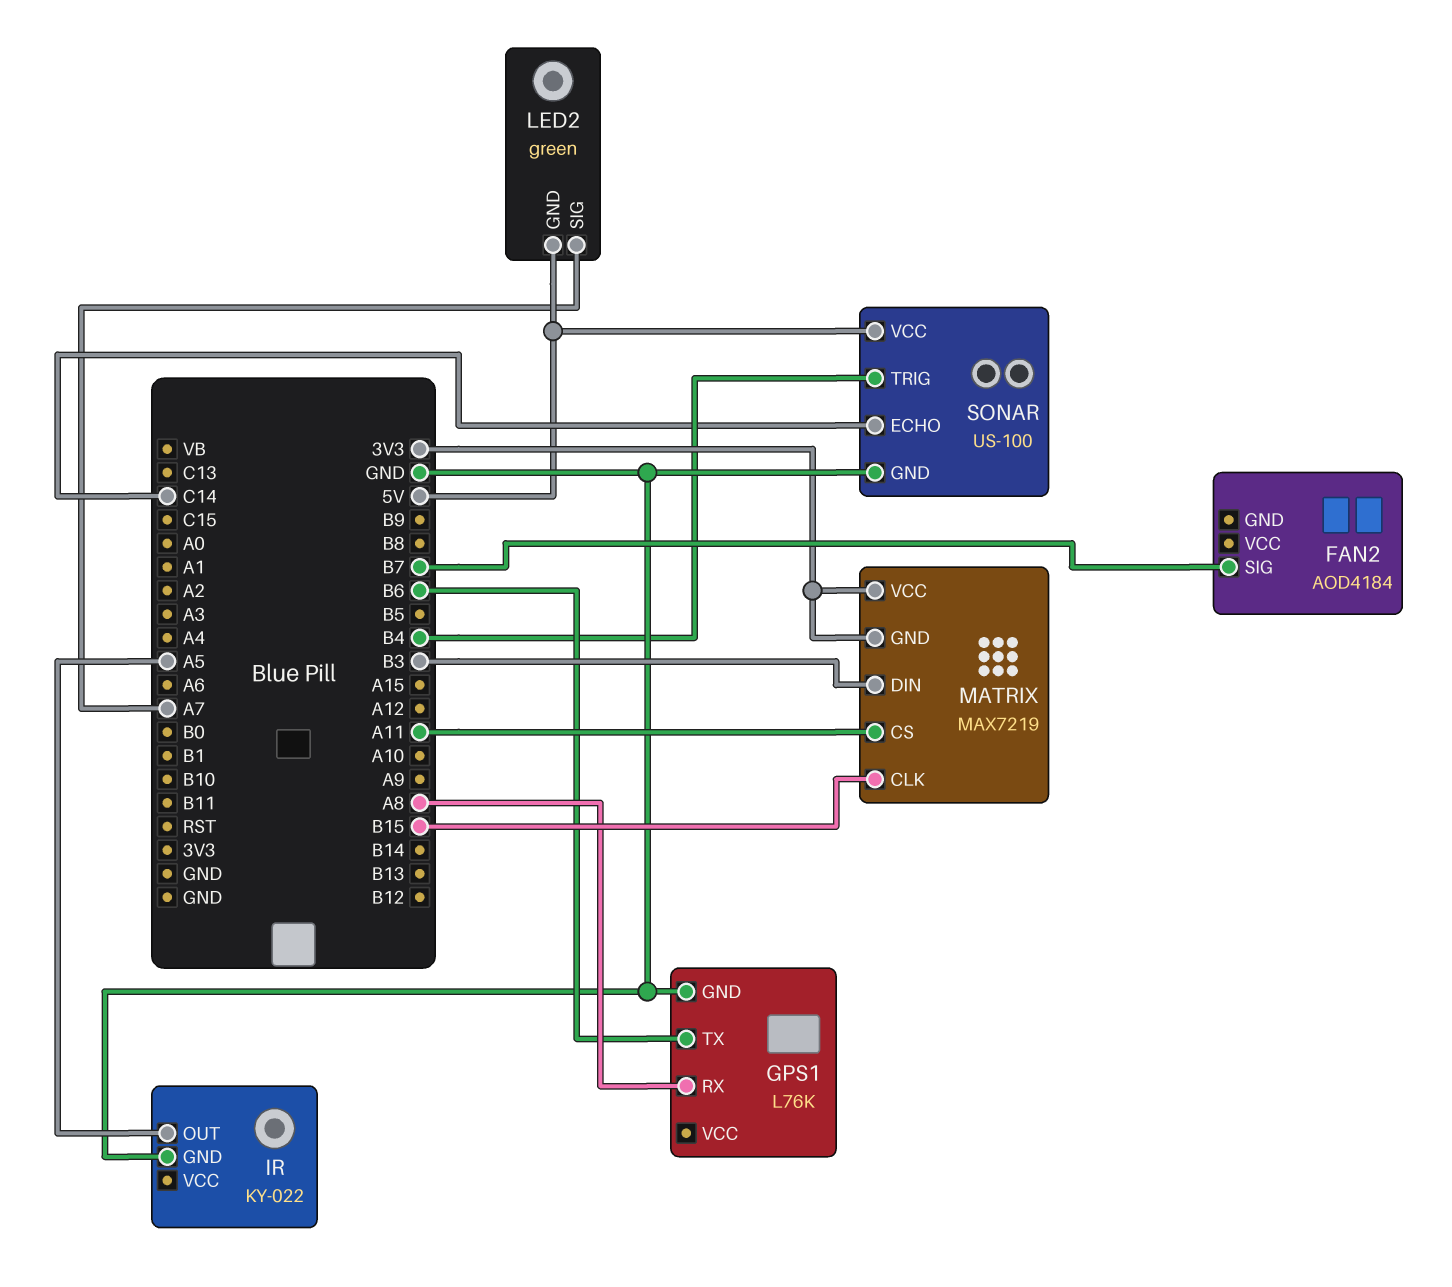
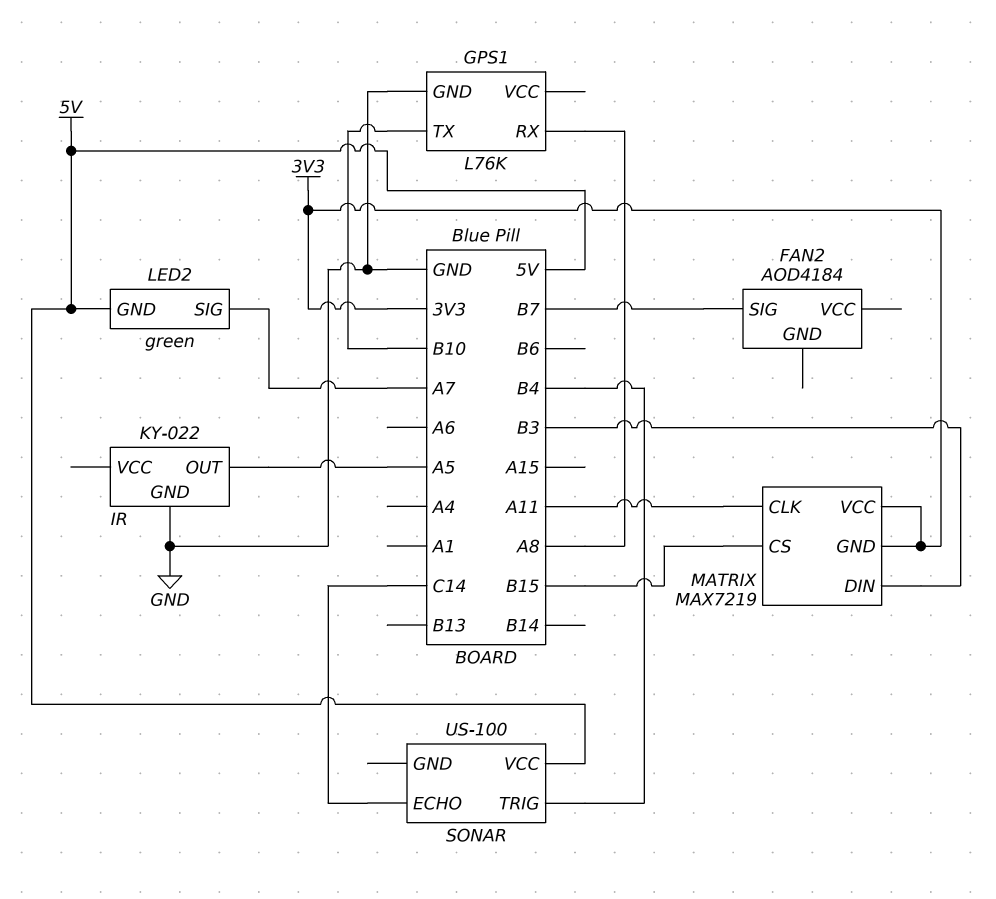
GPS1 pin TX: B6 -> B10
MATRIX pin CLK: B15 -> A11
MATRIX pin CS: A11 -> B15
SONAR pin GND: GND -> none

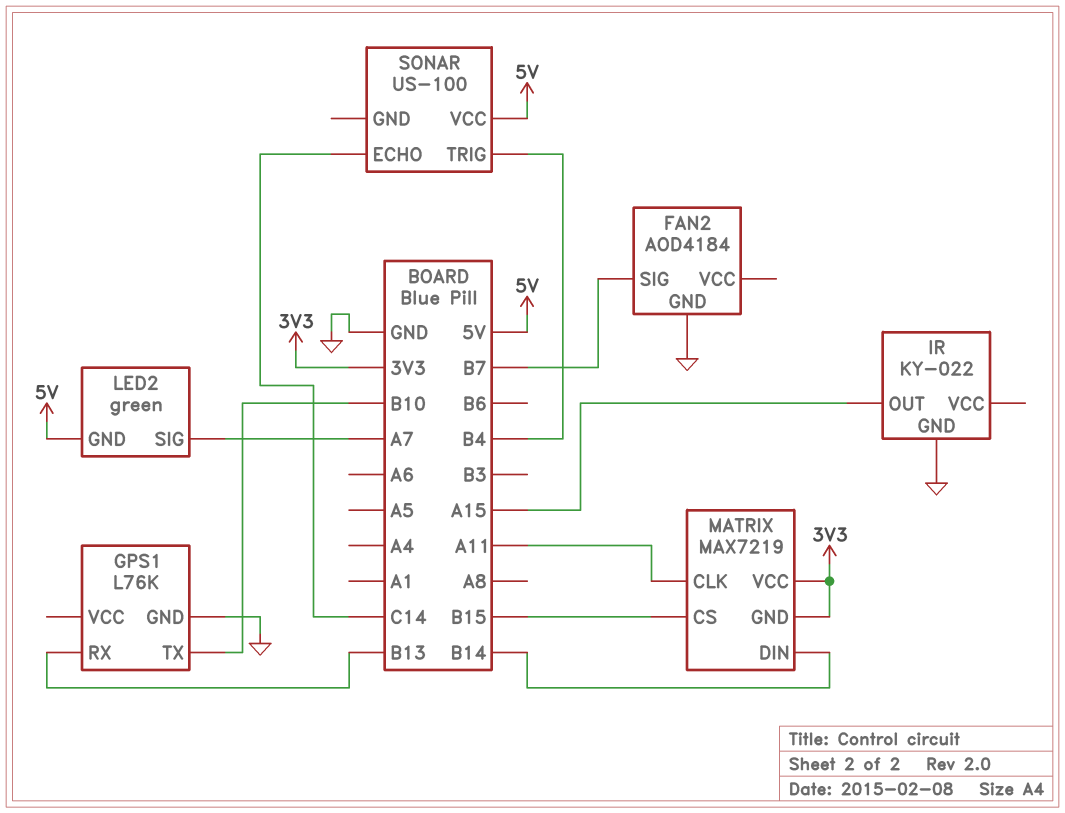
FAN2 pin GND: none -> GND
GPS1 pin RX: A8 -> B13
IR pin OUT: A5 -> A15
MATRIX pin DIN: B3 -> B14

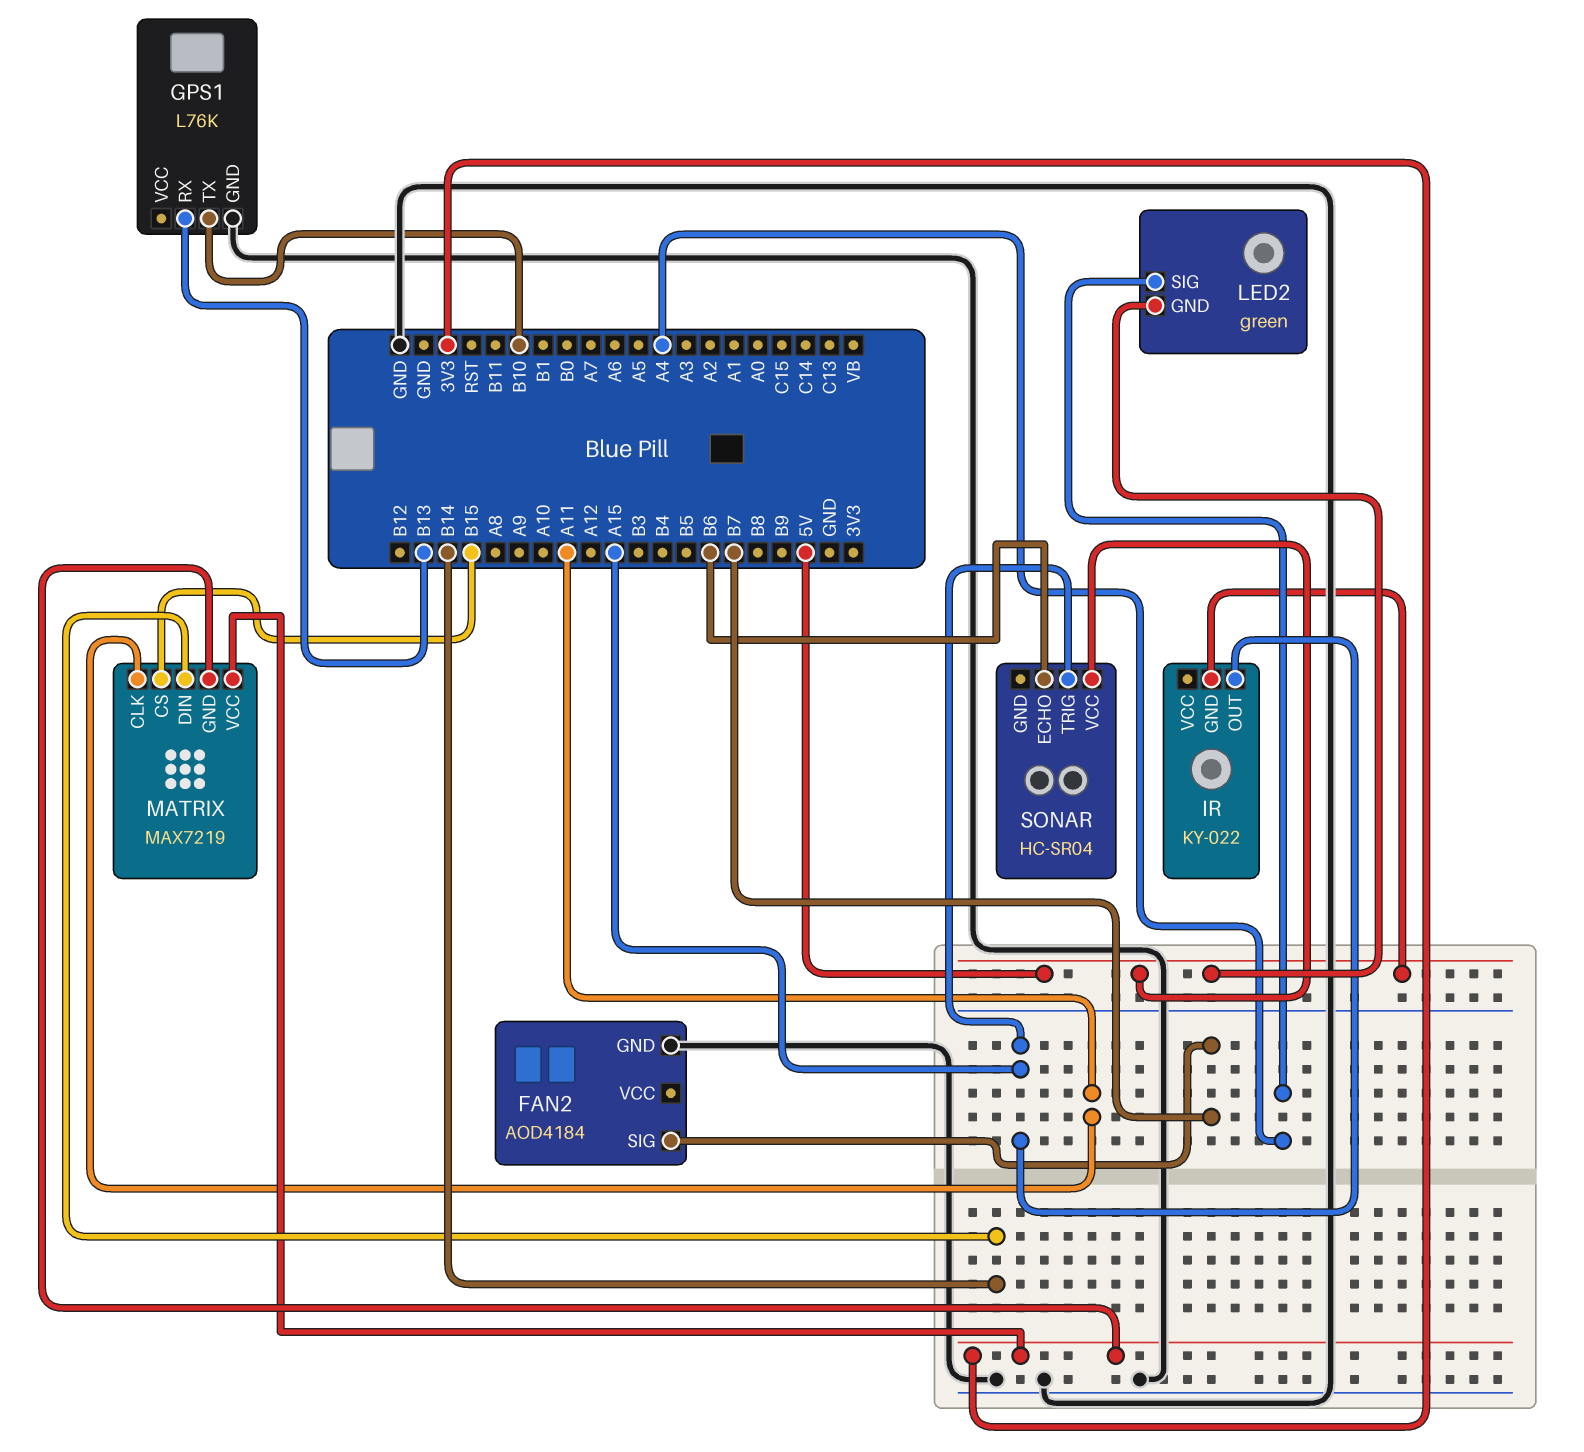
IR pin GND: GND -> 5V
LED2 pin SIG: A7 -> A4
SONAR: US-100 -> HC-SR04
SONAR pin ECHO: C14 -> B6
SONAR pin TRIG: B4 -> A15

